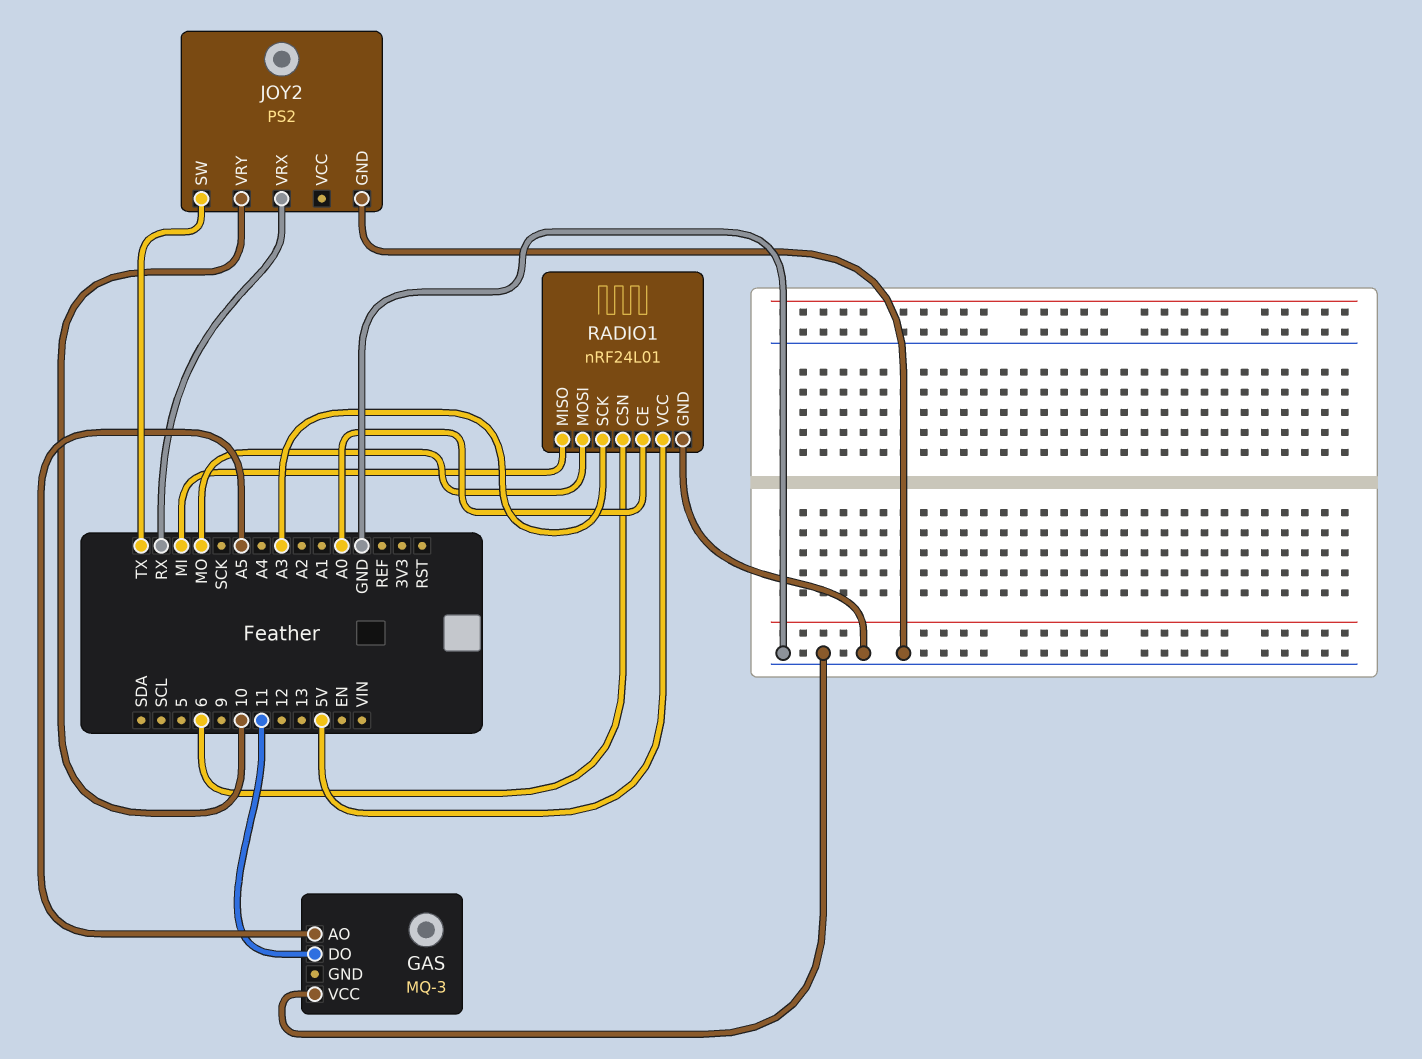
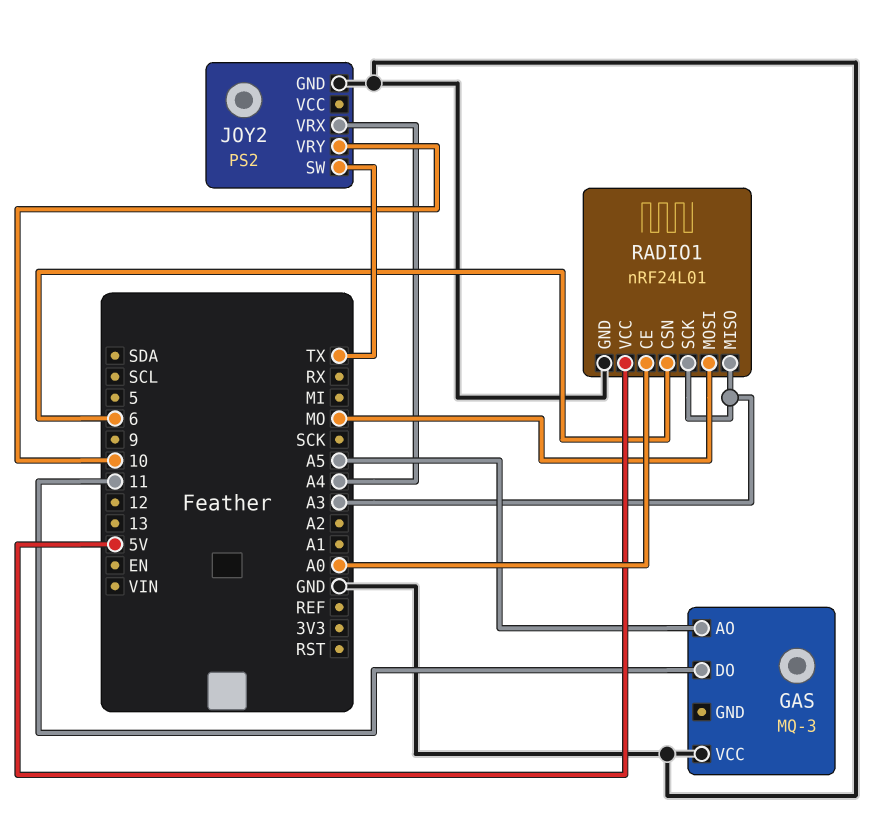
JOY2 pin VRX: RX -> A4
RADIO1 pin MISO: MI -> A3

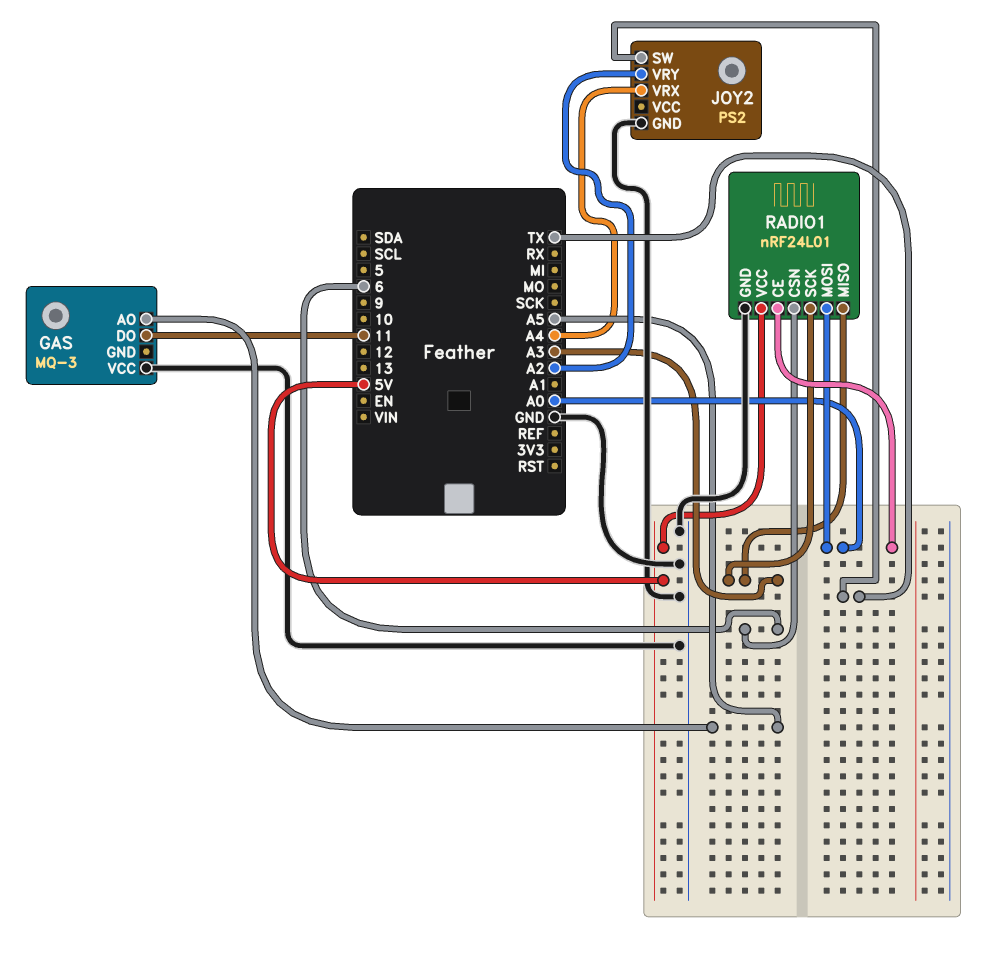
JOY2 pin VRY: 10 -> A2
RADIO1 pin MOSI: MO -> A0

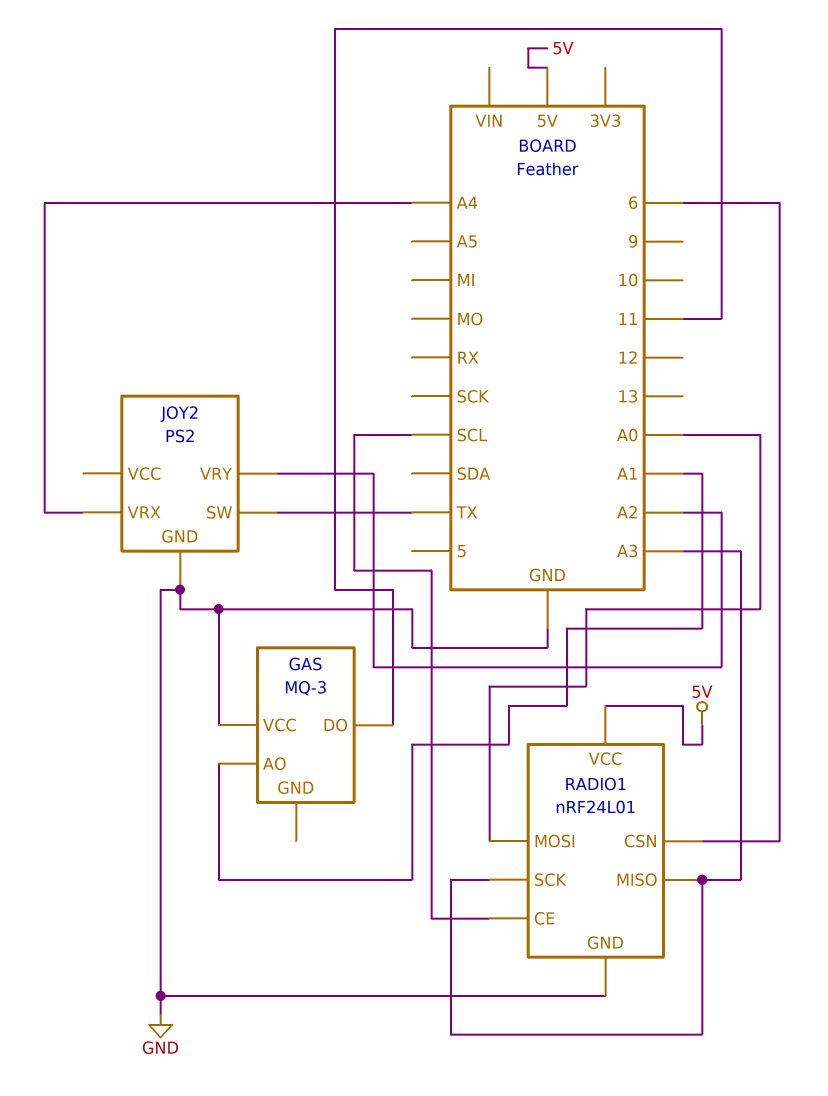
GAS pin AO: A5 -> A1
RADIO1 pin CE: A0 -> SCL

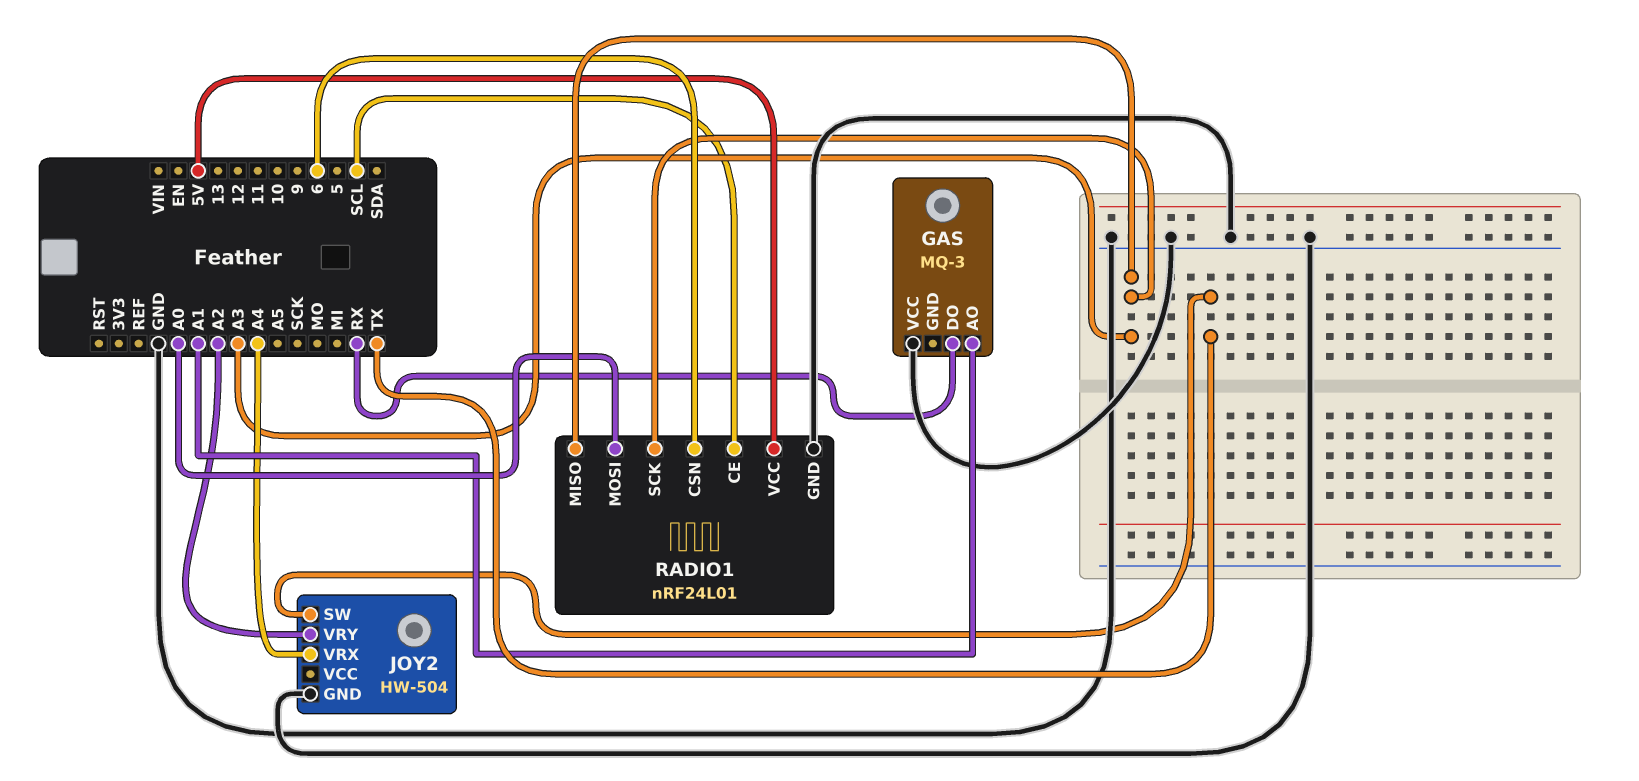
GAS pin DO: 11 -> RX
JOY2: PS2 -> HW-504

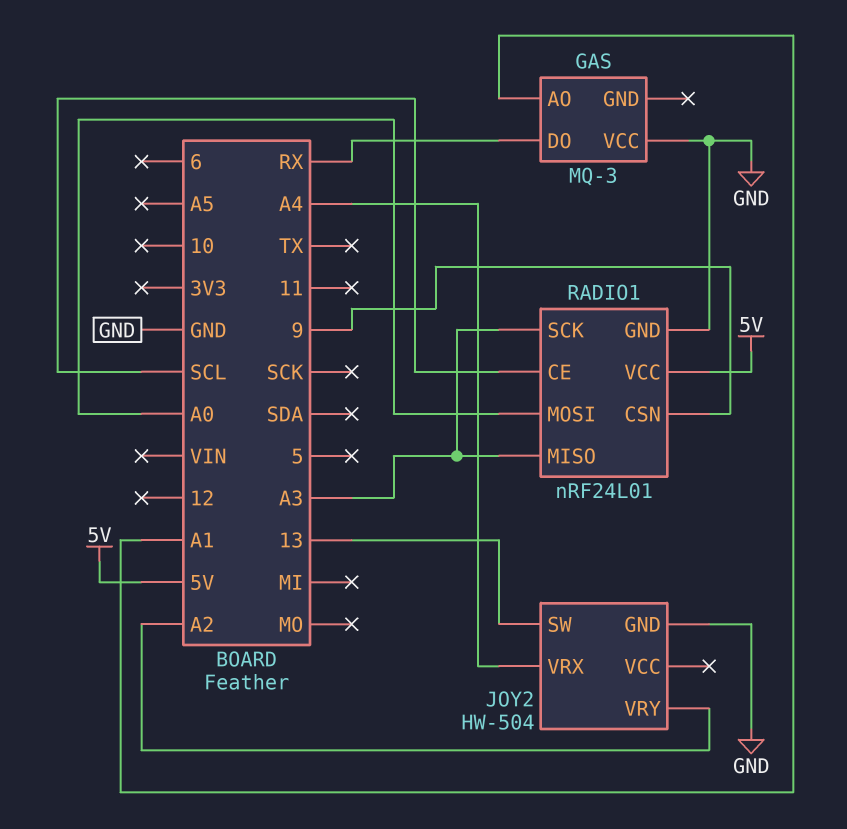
JOY2 pin SW: TX -> 13
RADIO1 pin CSN: 6 -> 9

